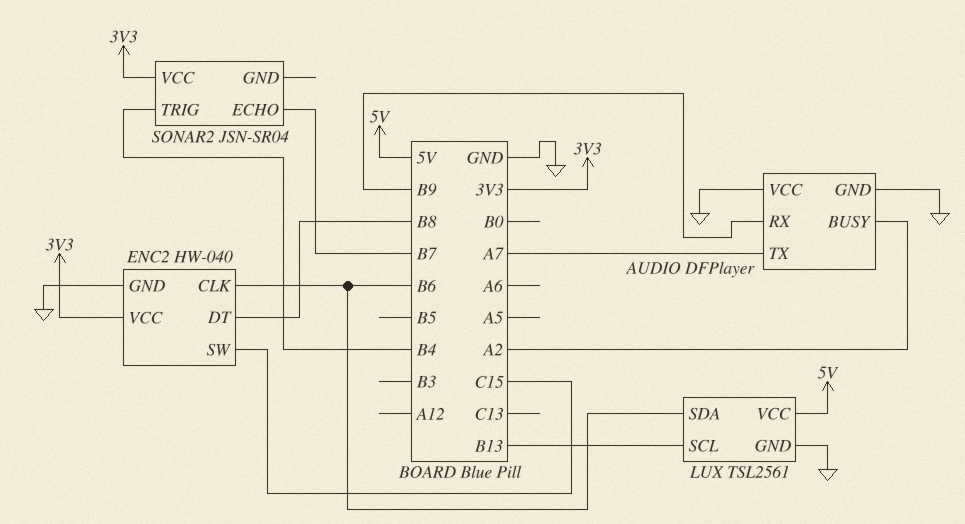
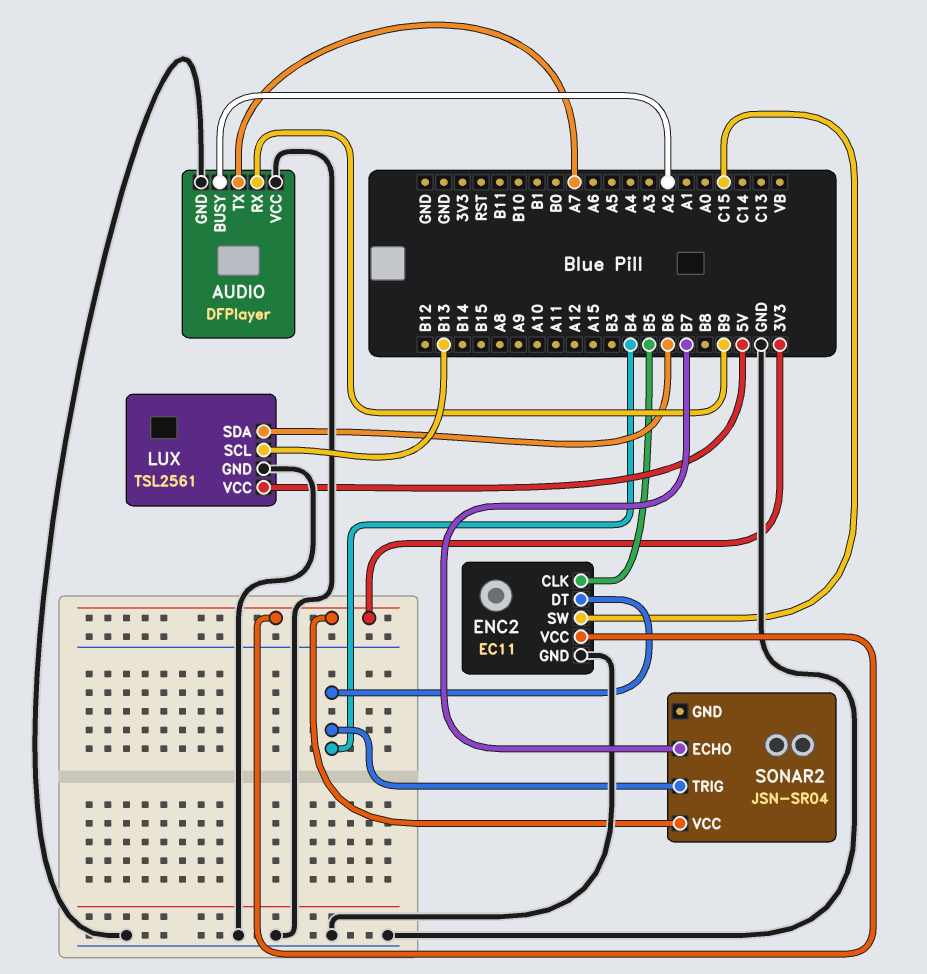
ENC2: HW-040 -> EC11
ENC2 pin CLK: B6 -> B5
ENC2 pin DT: B8 -> B4

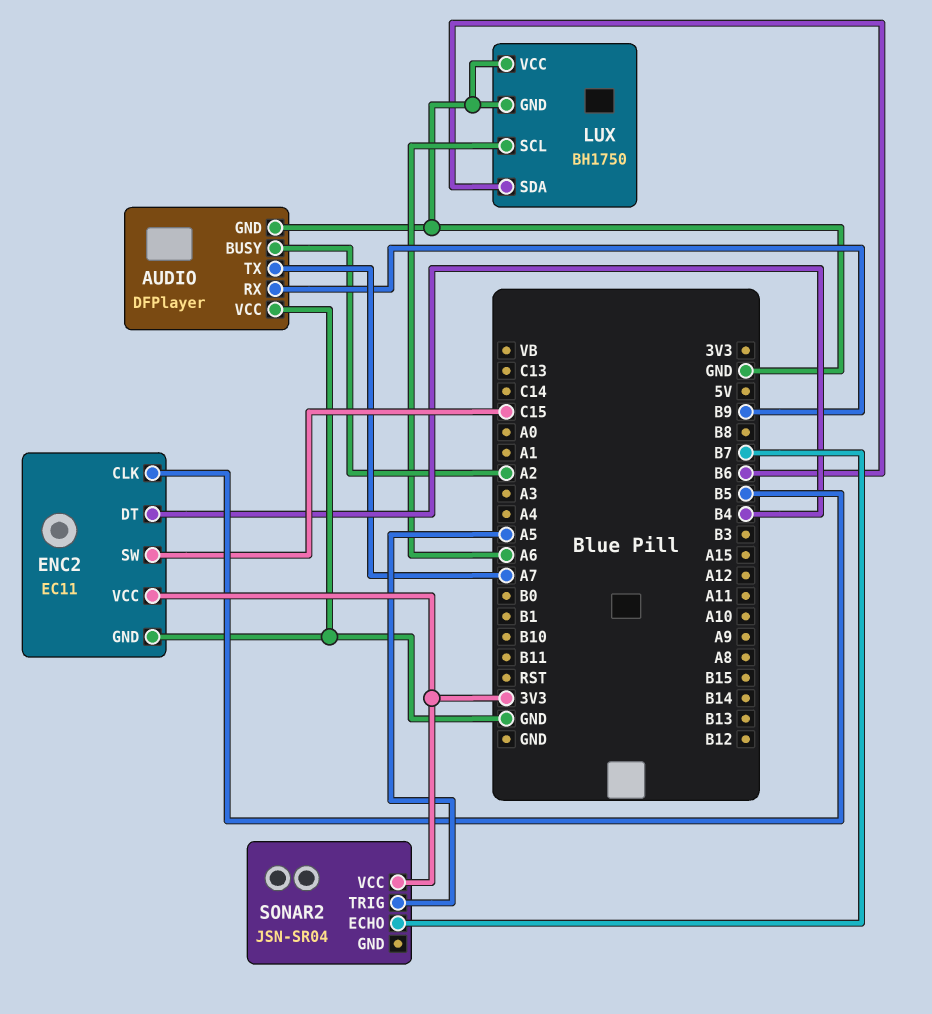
LUX: TSL2561 -> BH1750
LUX pin SCL: B13 -> A6
LUX pin VCC: 5V -> GND
SONAR2 pin TRIG: B4 -> A5

